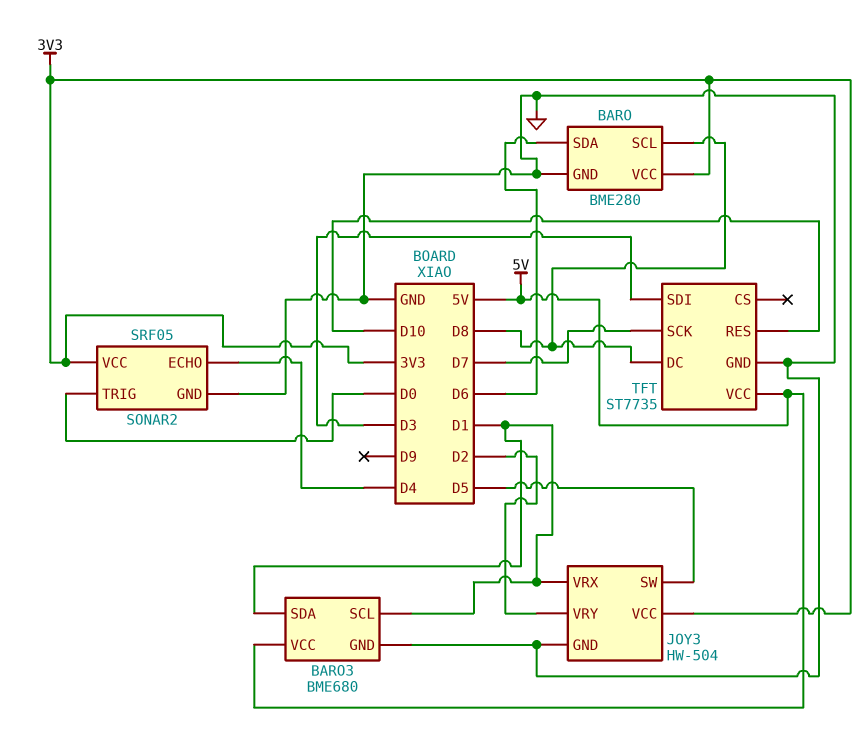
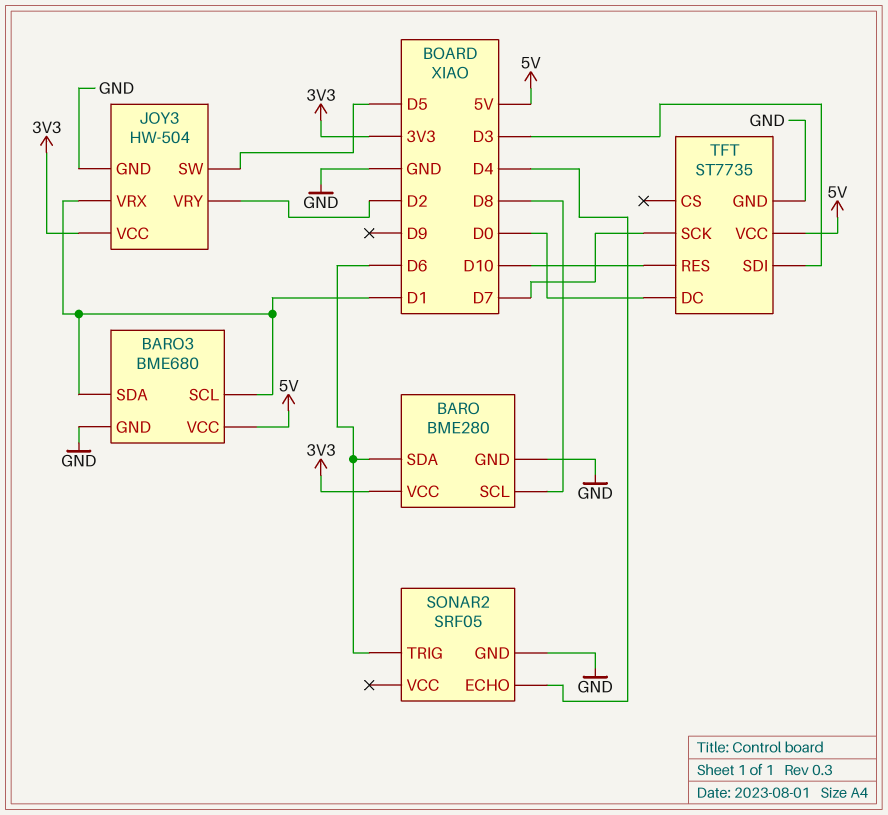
SONAR2 pin TRIG: D0 -> D6
SONAR2 pin VCC: 3V3 -> none
TFT pin DC: D8 -> D0

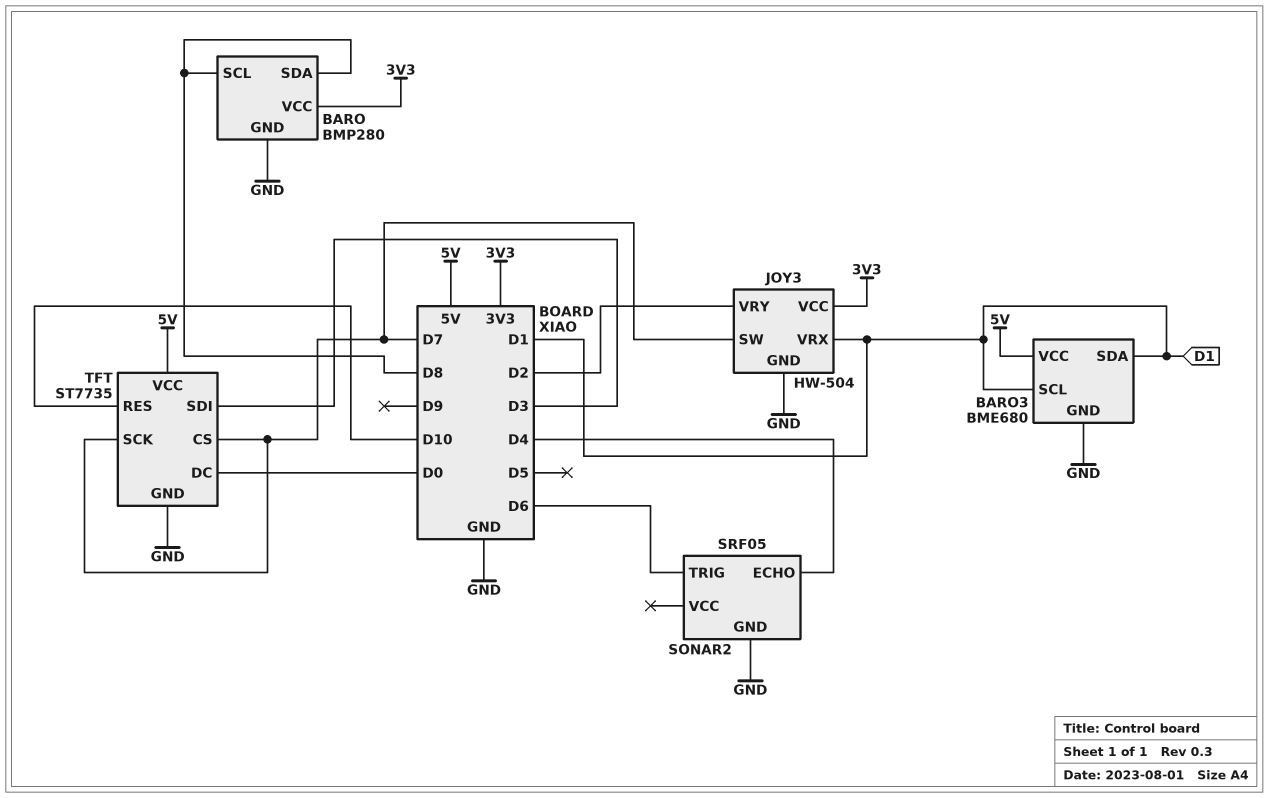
BARO: BME280 -> BMP280
BARO pin SDA: D6 -> D8
JOY3 pin SW: D5 -> D7
TFT pin CS: none -> D7

